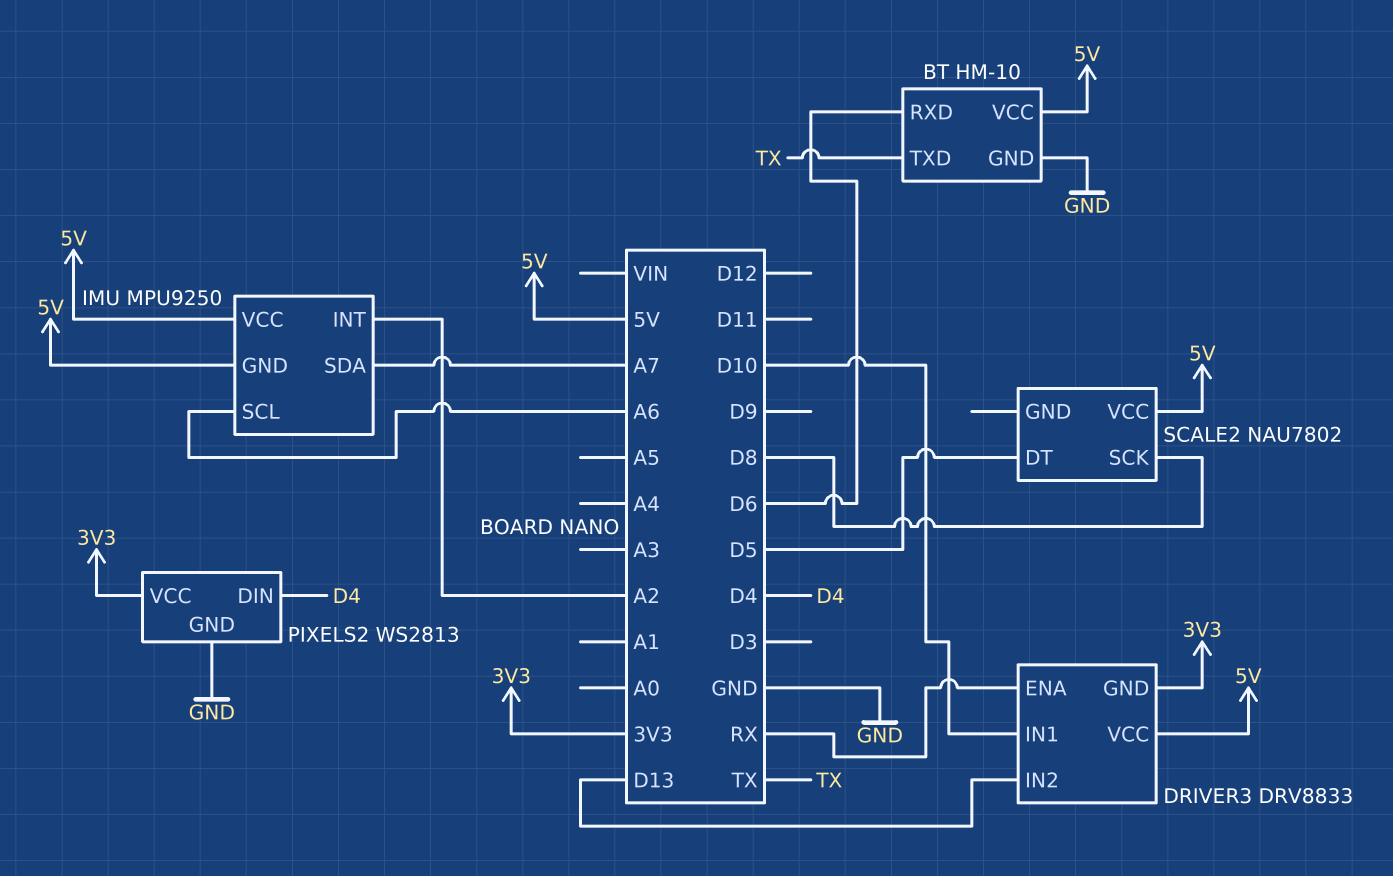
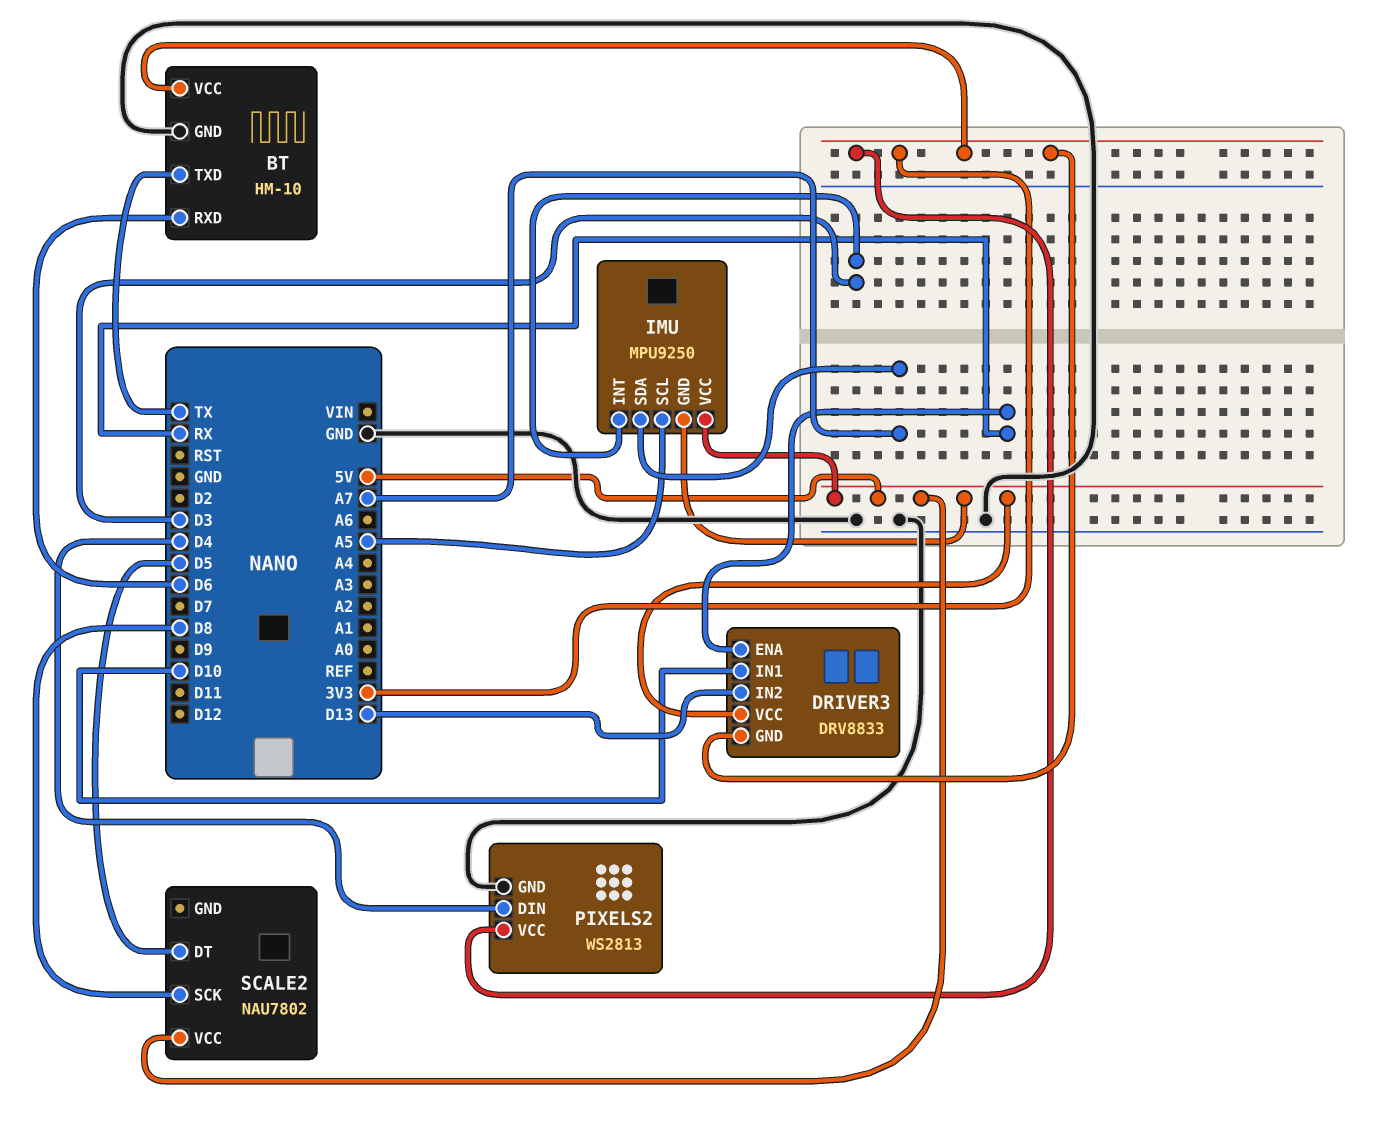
BT pin VCC: 5V -> 3V3
IMU pin INT: A2 -> D3
IMU pin SCL: A6 -> A5

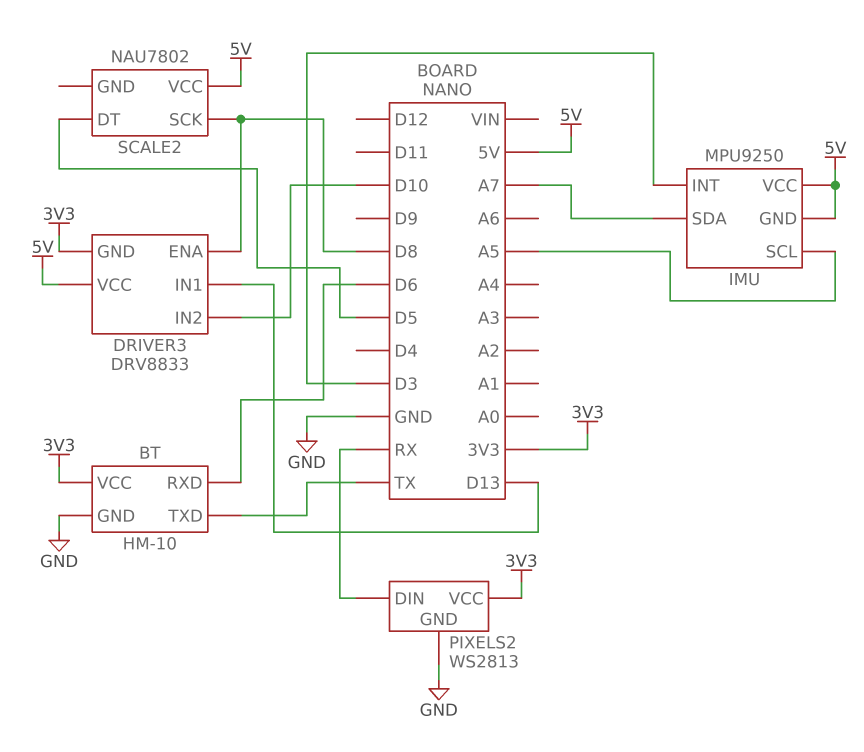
DRIVER3 pin ENA: RX -> D8
DRIVER3 pin IN1: D10 -> D13
DRIVER3 pin IN2: D13 -> D10
PIXELS2 pin DIN: D4 -> RX

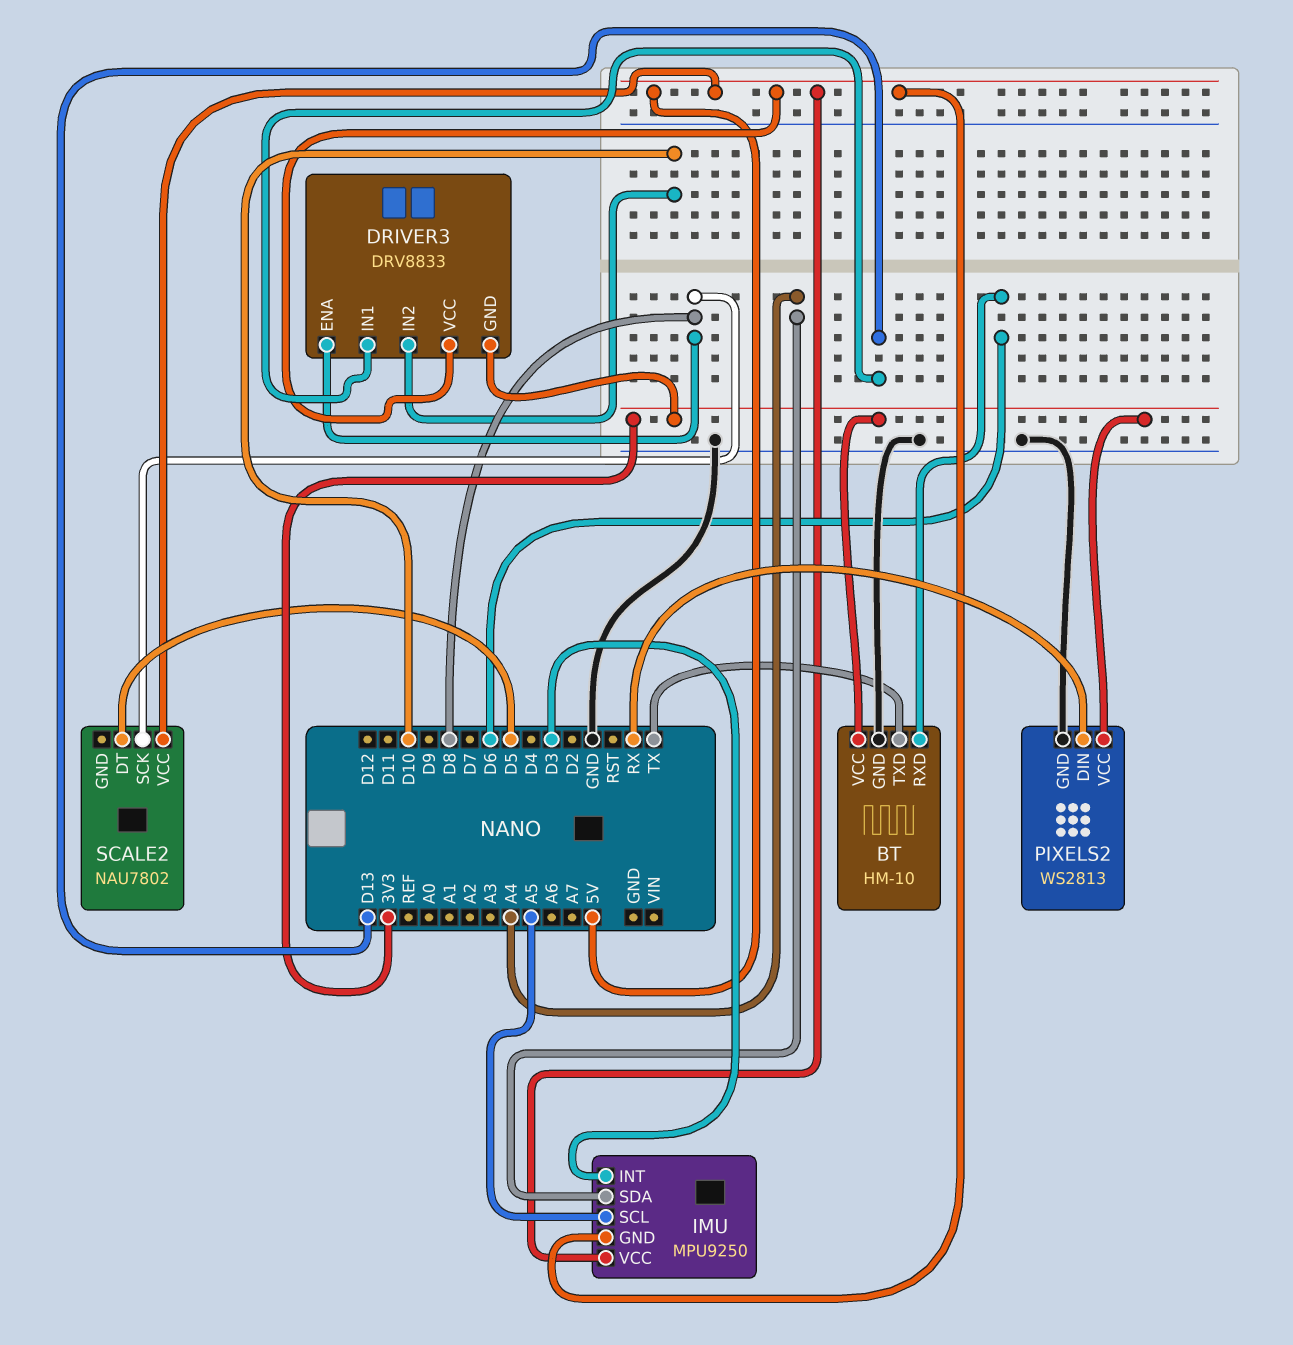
IMU pin SDA: A7 -> A4

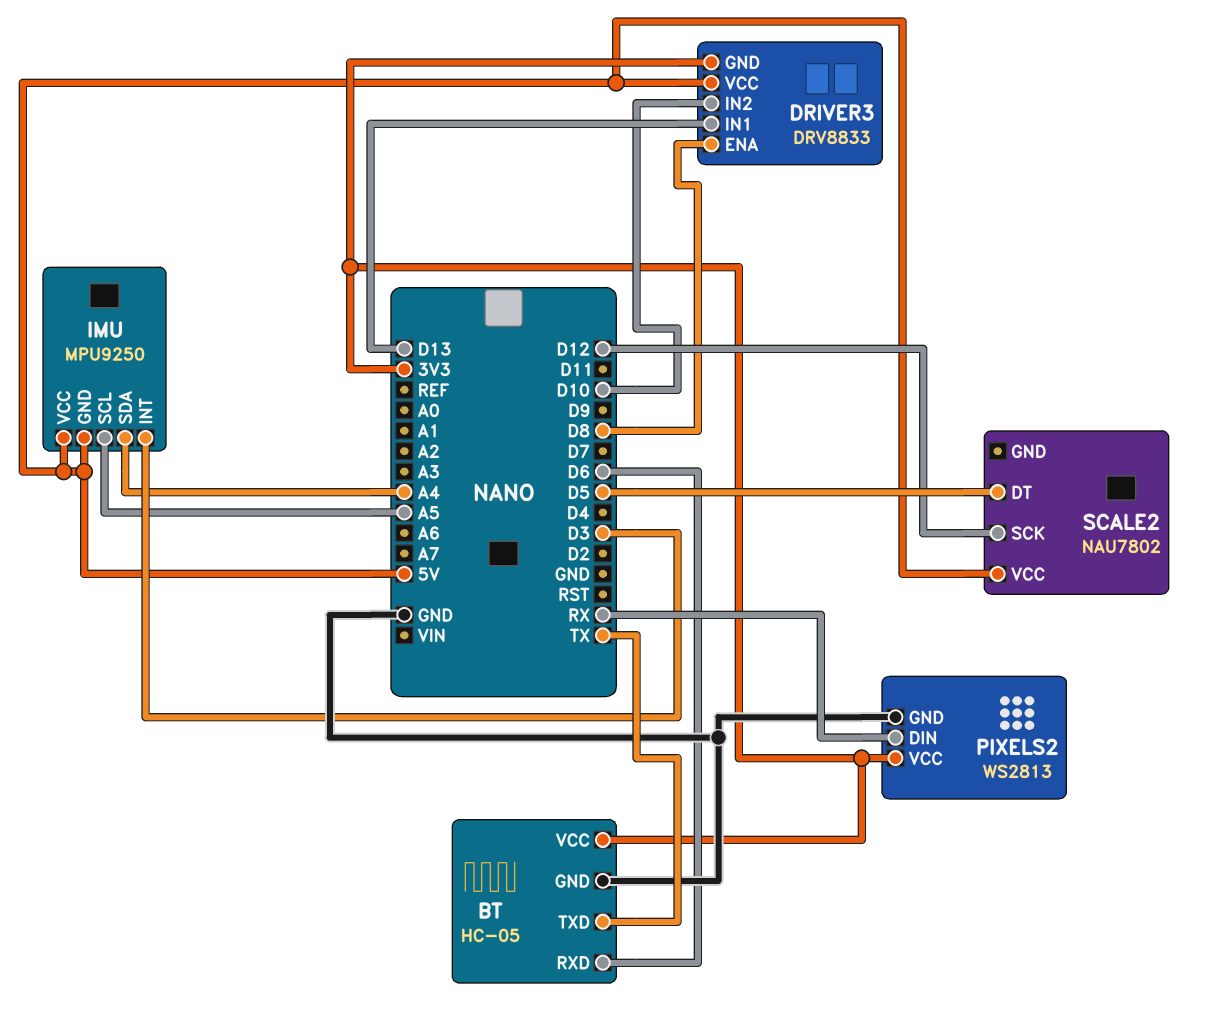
BT: HM-10 -> HC-05
SCALE2 pin SCK: D8 -> D12

